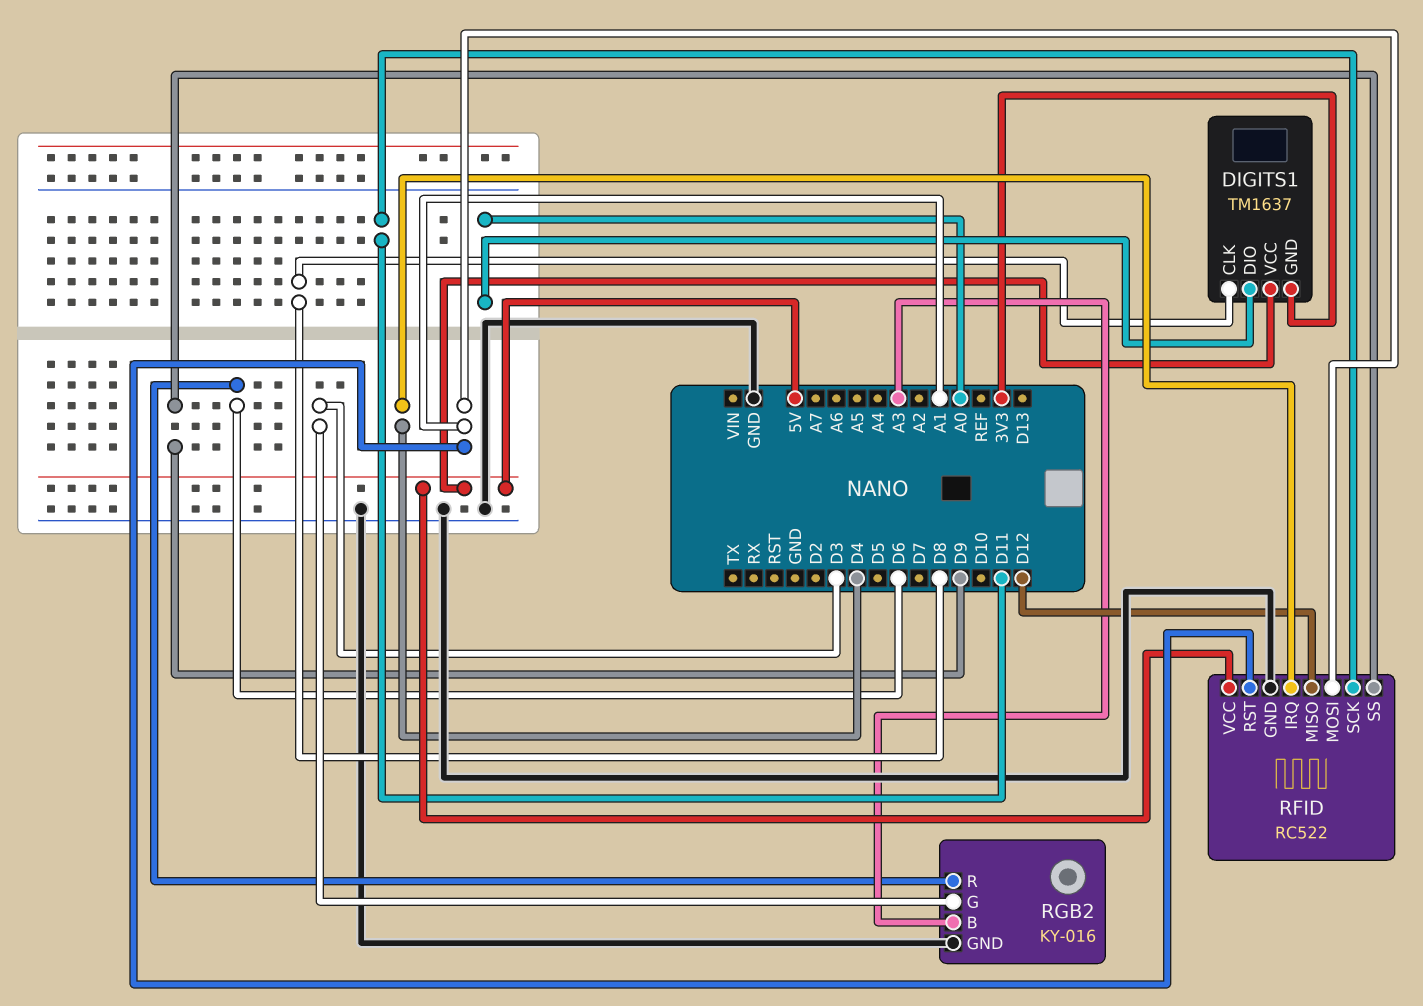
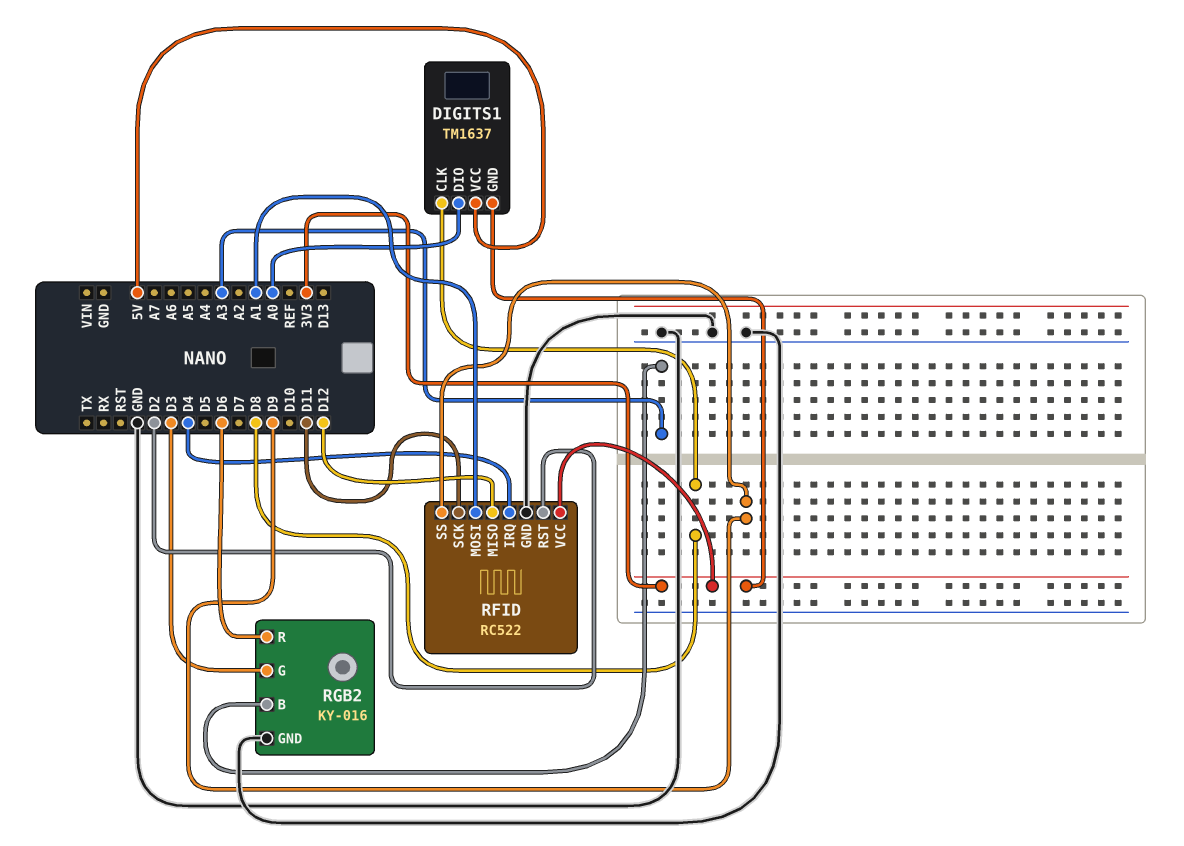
RFID pin RST: A1 -> D2
RFID pin VCC: 5V -> 3V3

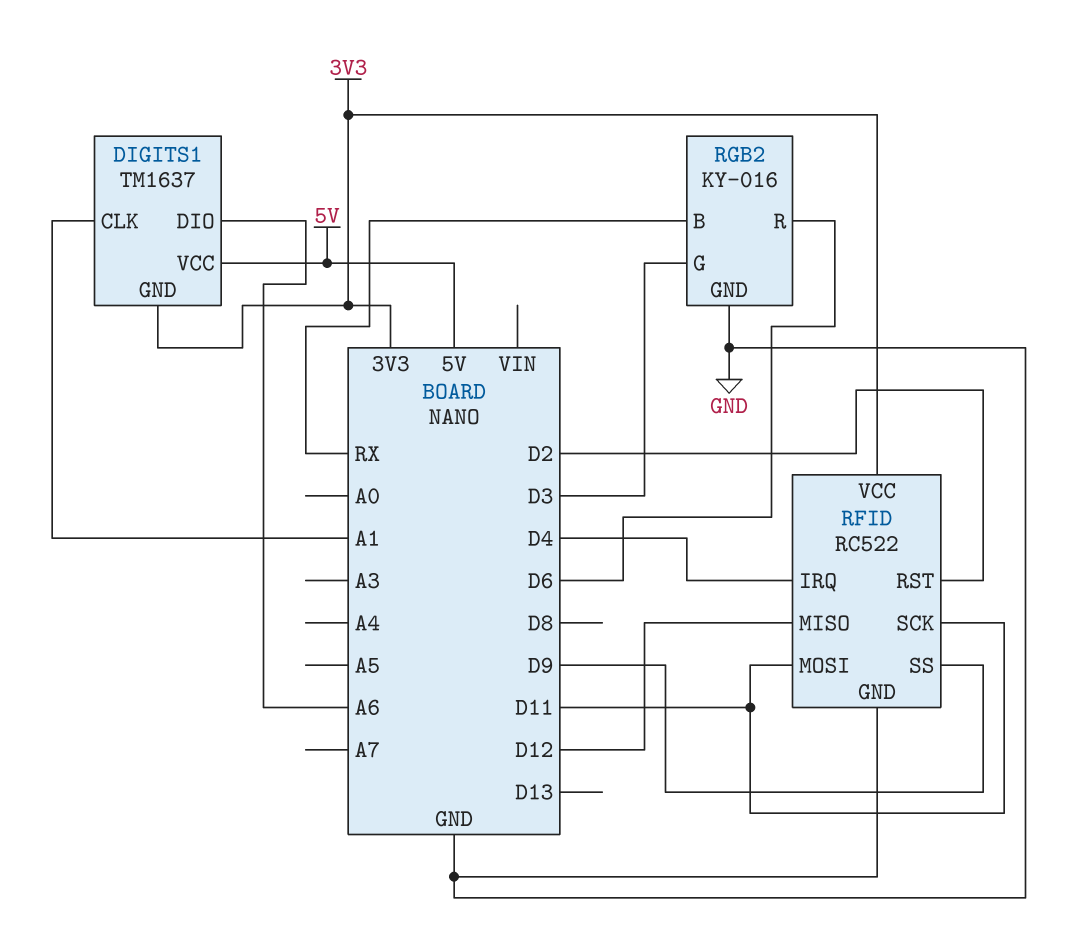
DIGITS1 pin CLK: D8 -> A1
DIGITS1 pin DIO: A0 -> A6
RFID pin MOSI: A1 -> D11
RGB2 pin B: A3 -> RX

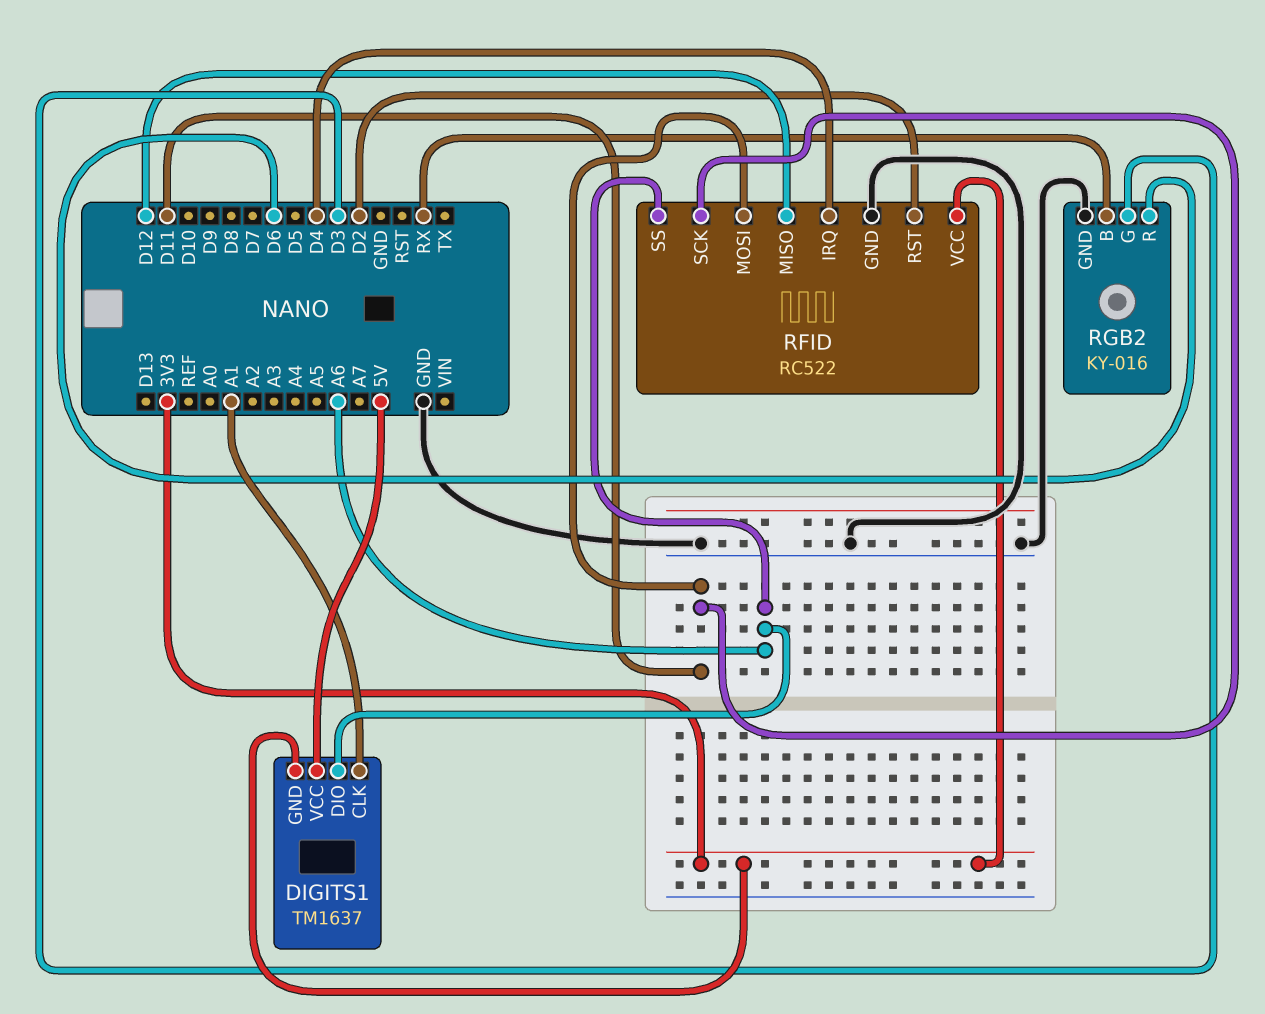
RFID pin SS: D9 -> A6

